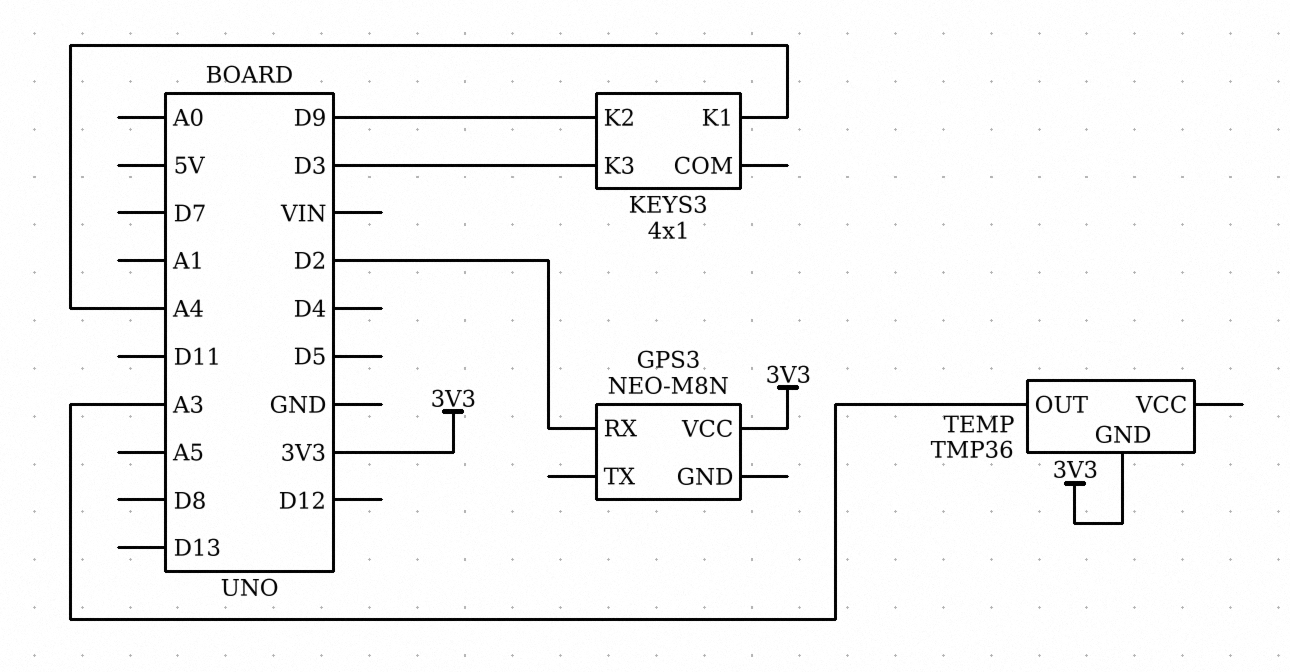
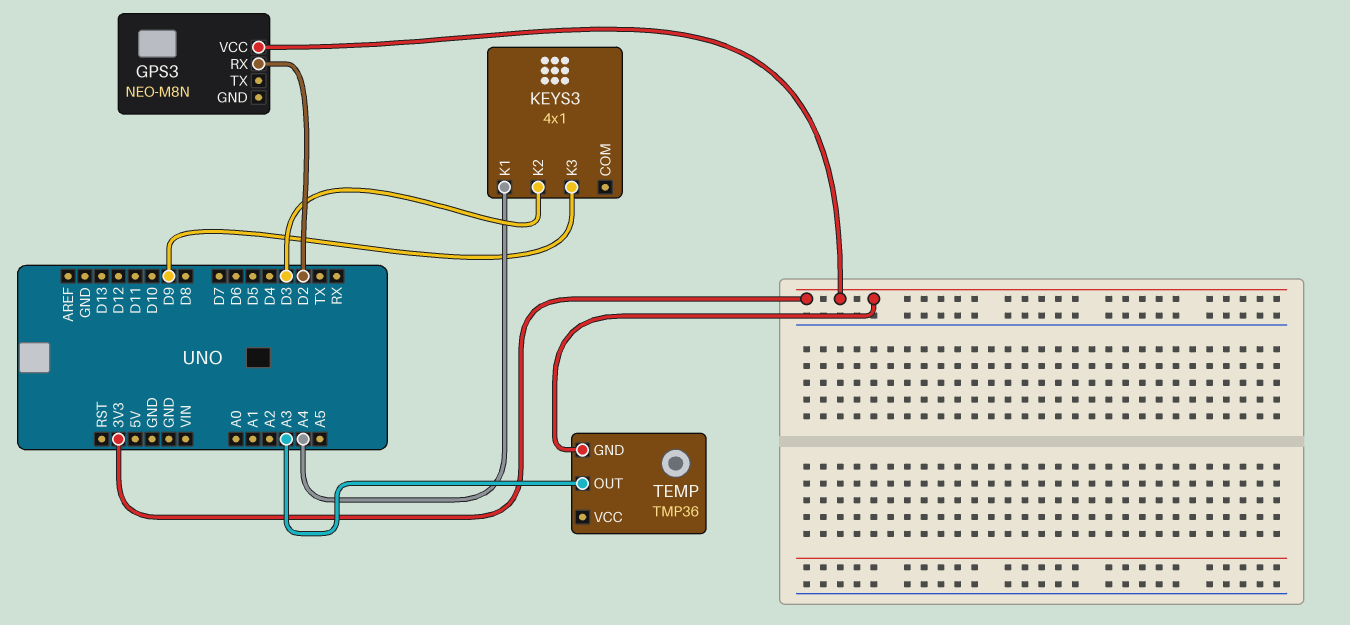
KEYS3 pin K2: D9 -> D3
KEYS3 pin K3: D3 -> D9

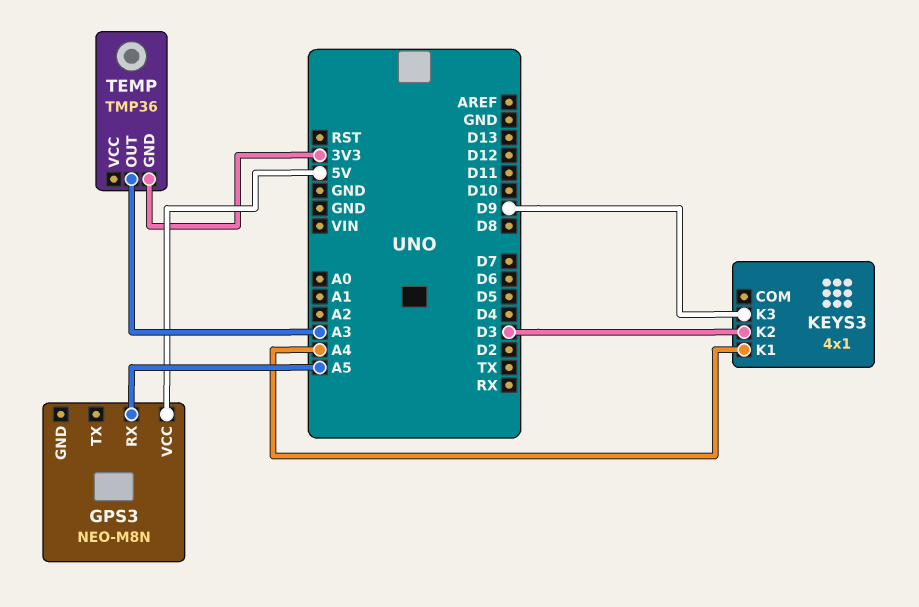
GPS3 pin RX: D2 -> A5
GPS3 pin VCC: 3V3 -> 5V

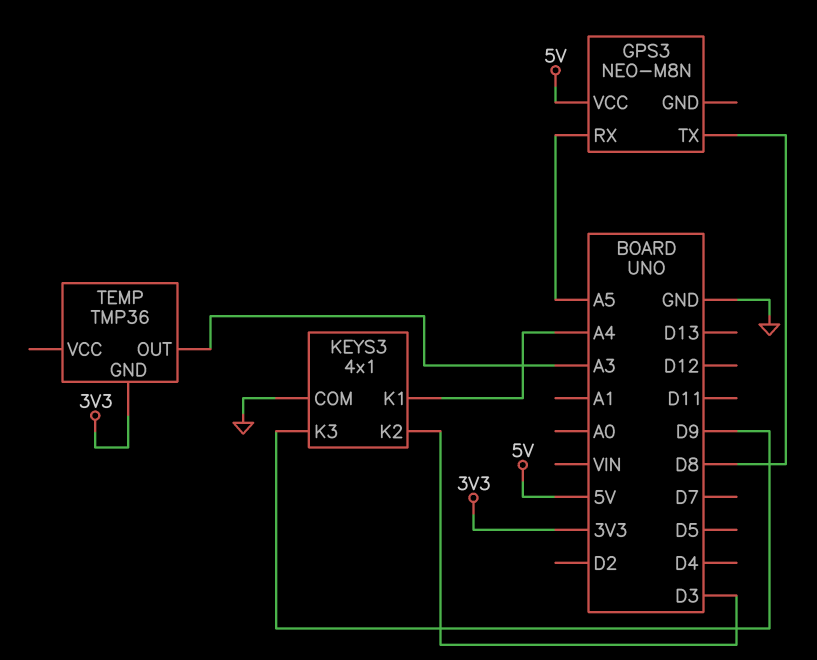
GPS3 pin TX: none -> D8
KEYS3 pin COM: none -> GND

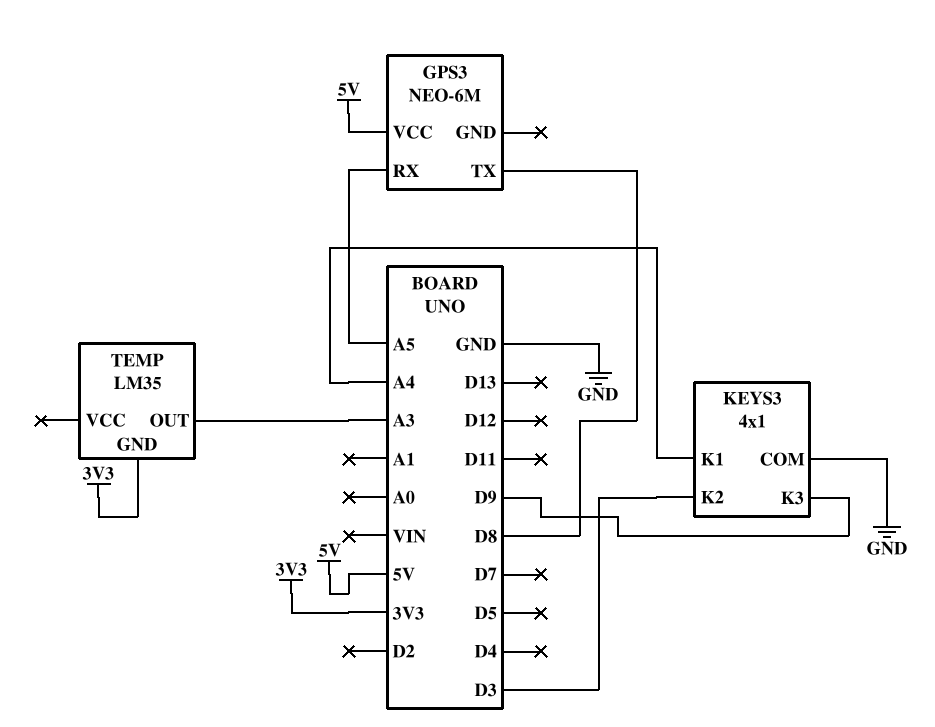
GPS3: NEO-M8N -> NEO-6M
TEMP: TMP36 -> LM35

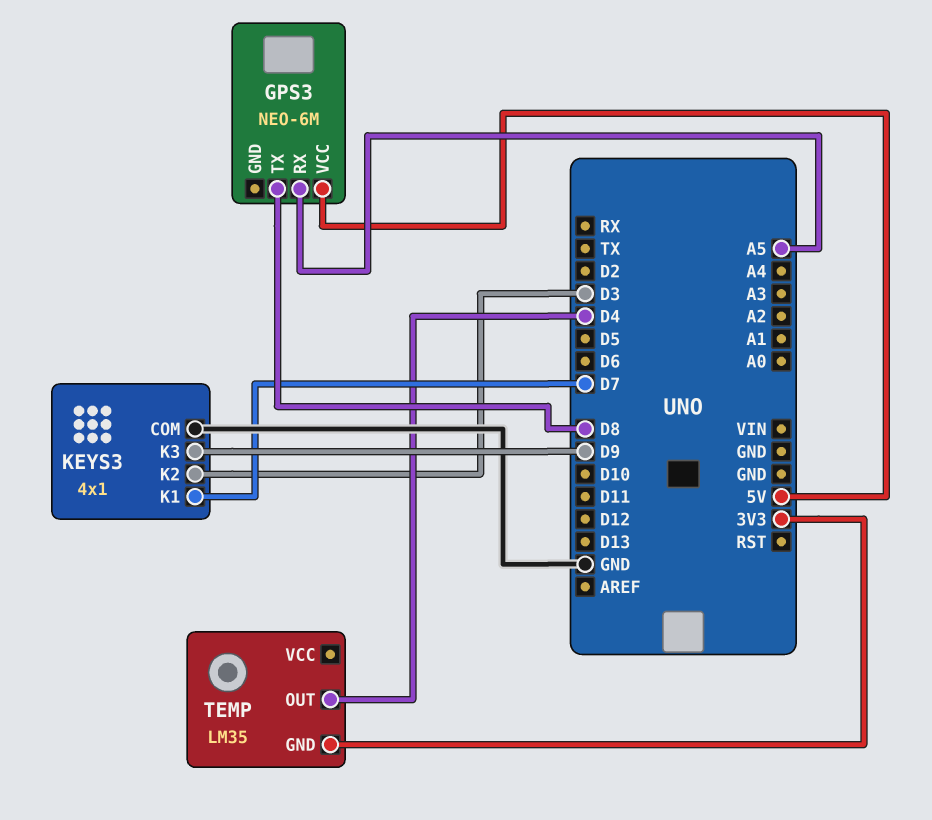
KEYS3 pin K1: A4 -> D7
TEMP pin OUT: A3 -> D4

